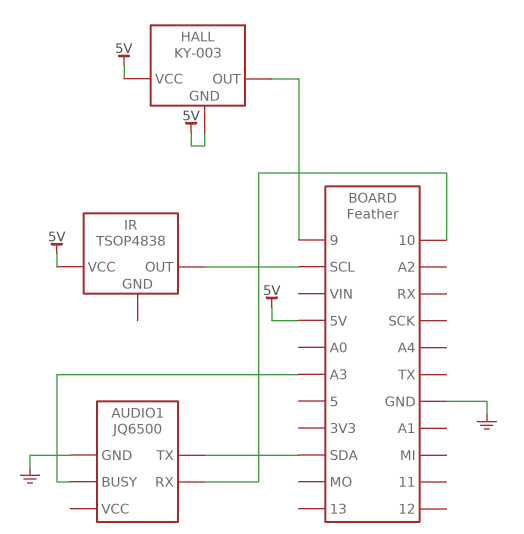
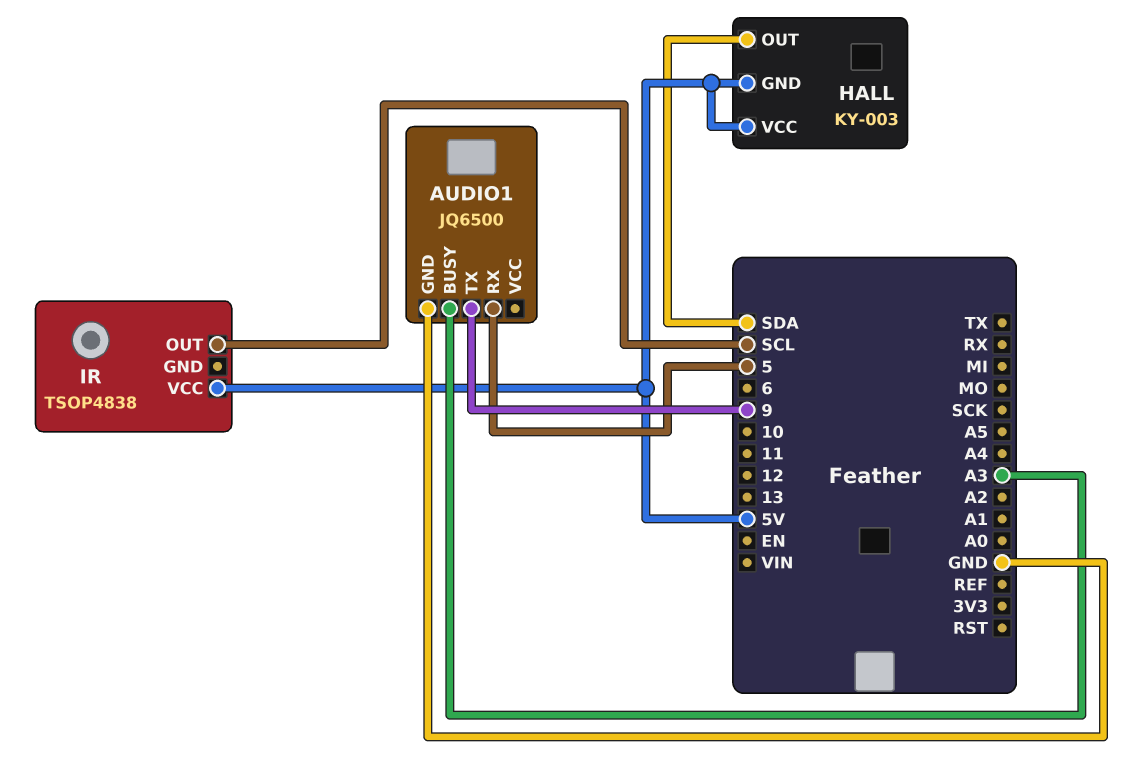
AUDIO1 pin RX: 10 -> 5
AUDIO1 pin TX: SDA -> 9
HALL pin OUT: 9 -> SDA

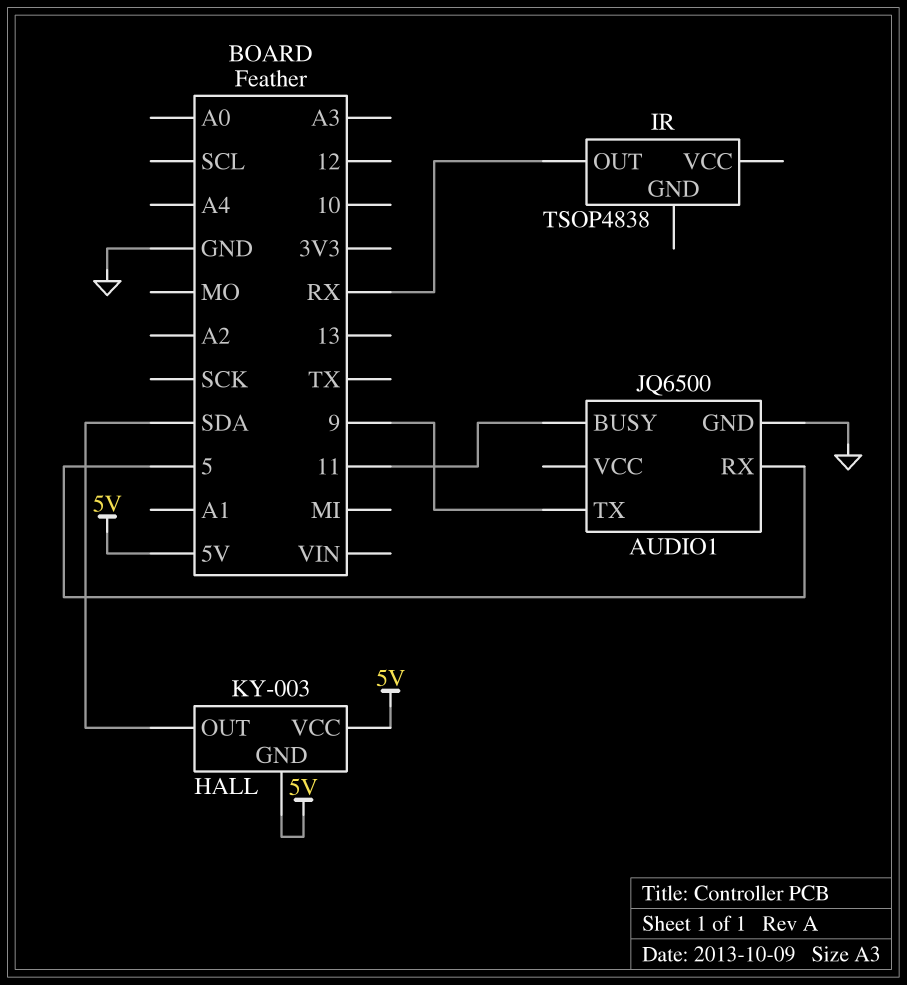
AUDIO1 pin BUSY: A3 -> 11
IR pin OUT: SCL -> RX
IR pin VCC: 5V -> none

